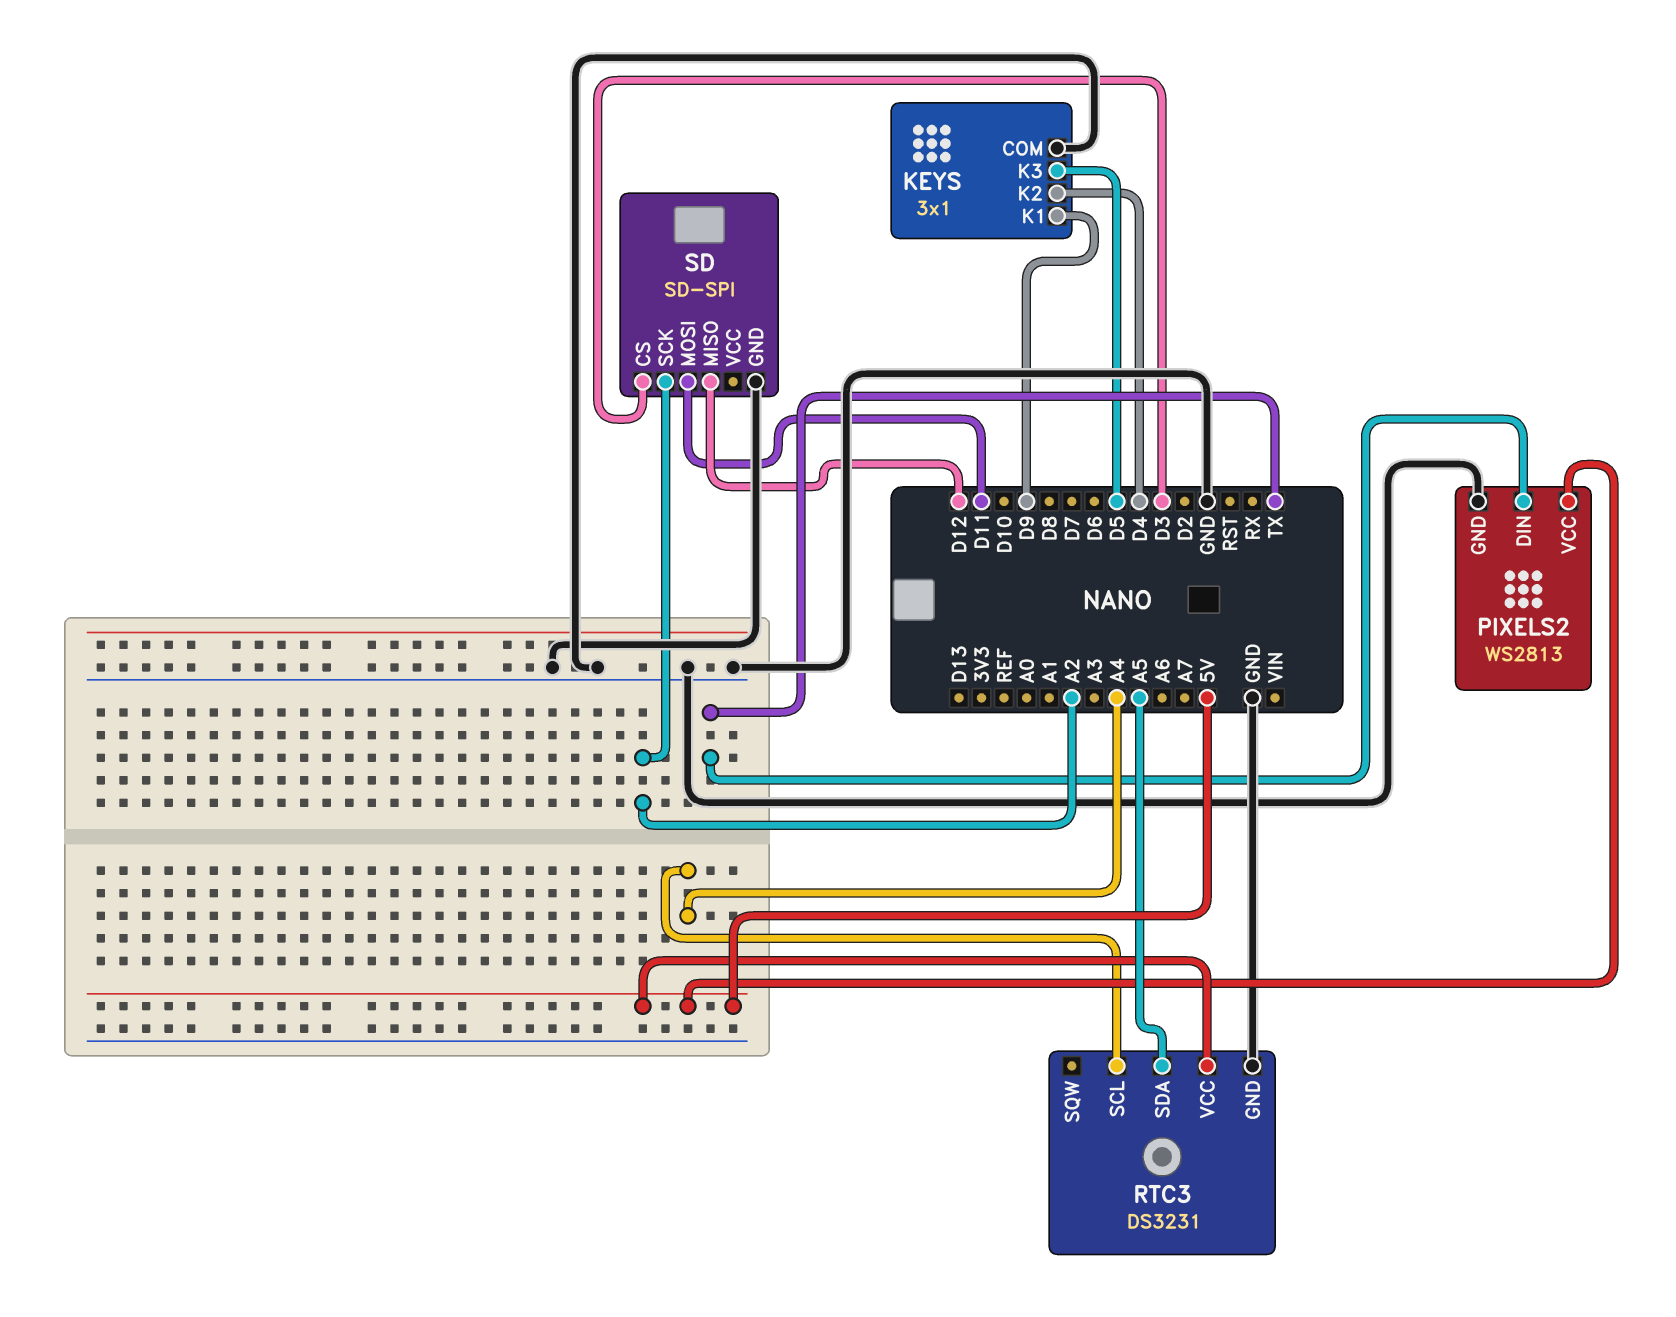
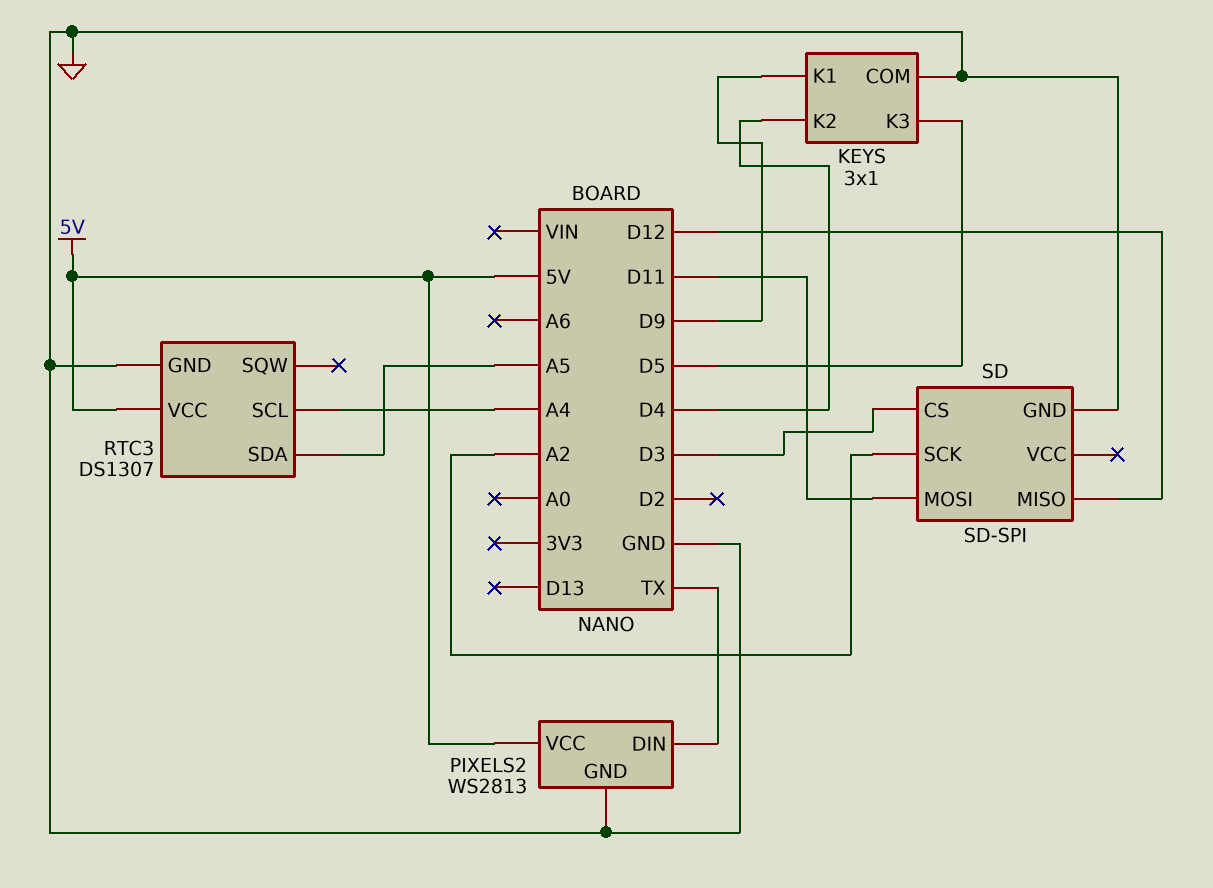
RTC3: DS3231 -> DS1307

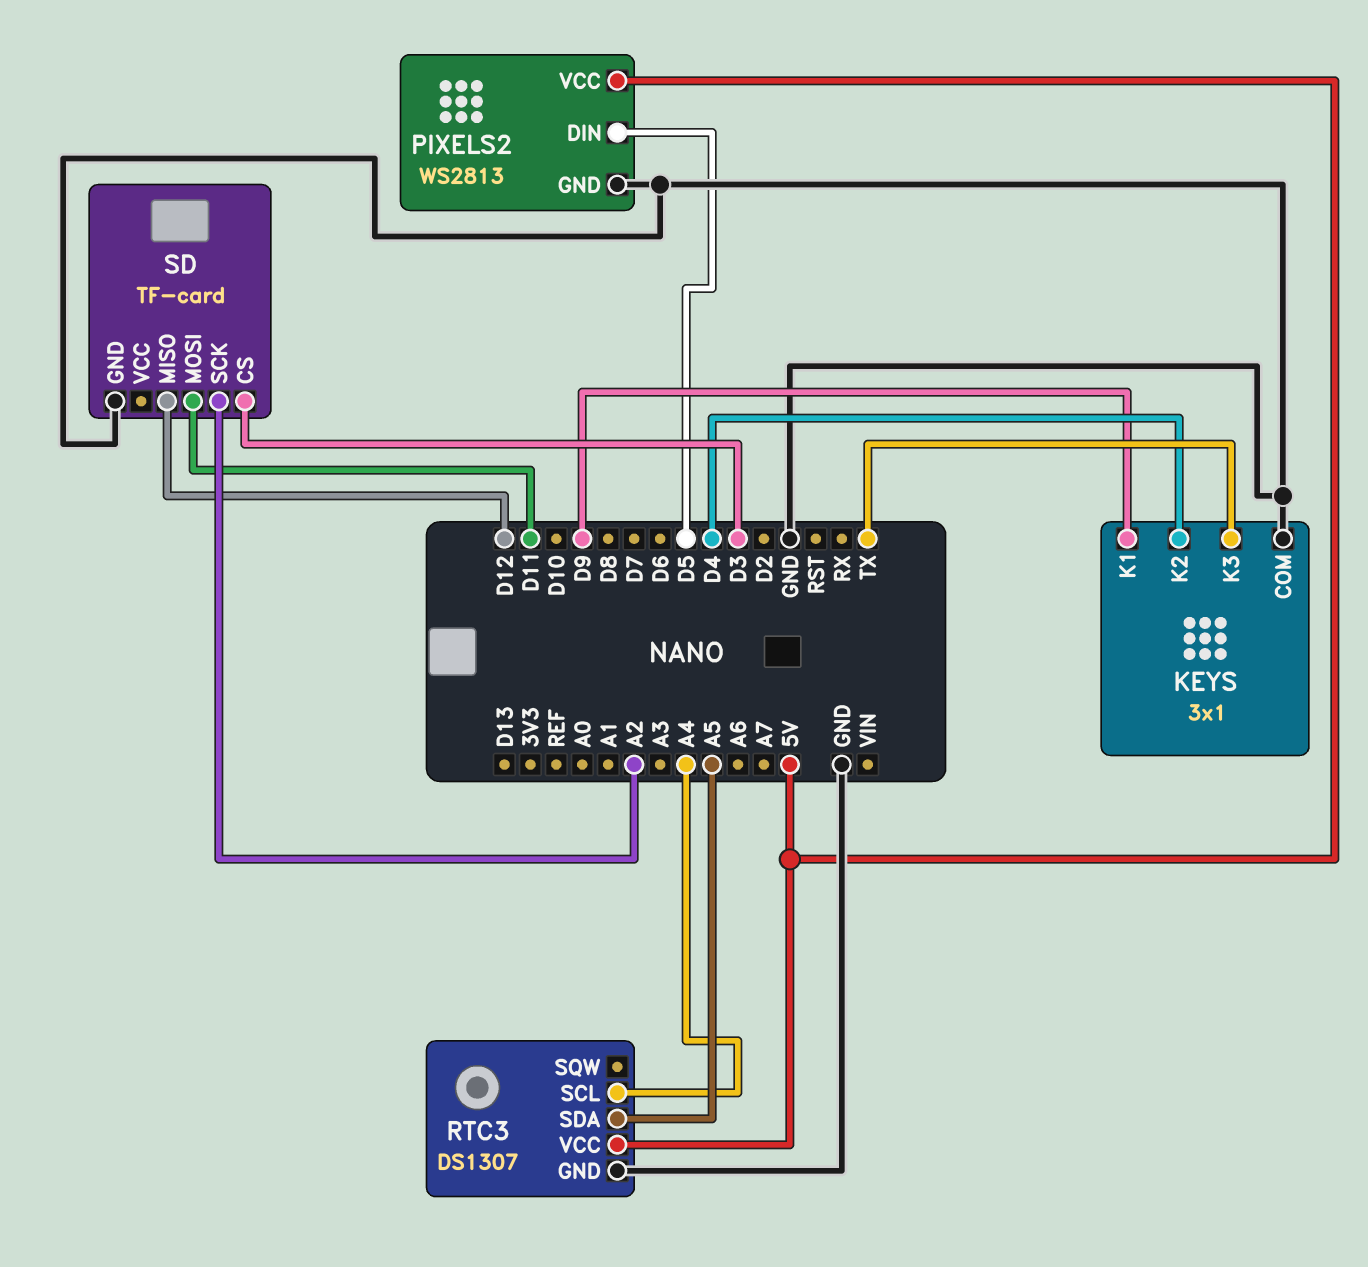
KEYS pin K3: D5 -> TX
PIXELS2 pin DIN: TX -> D5
SD: SD-SPI -> TF-card

